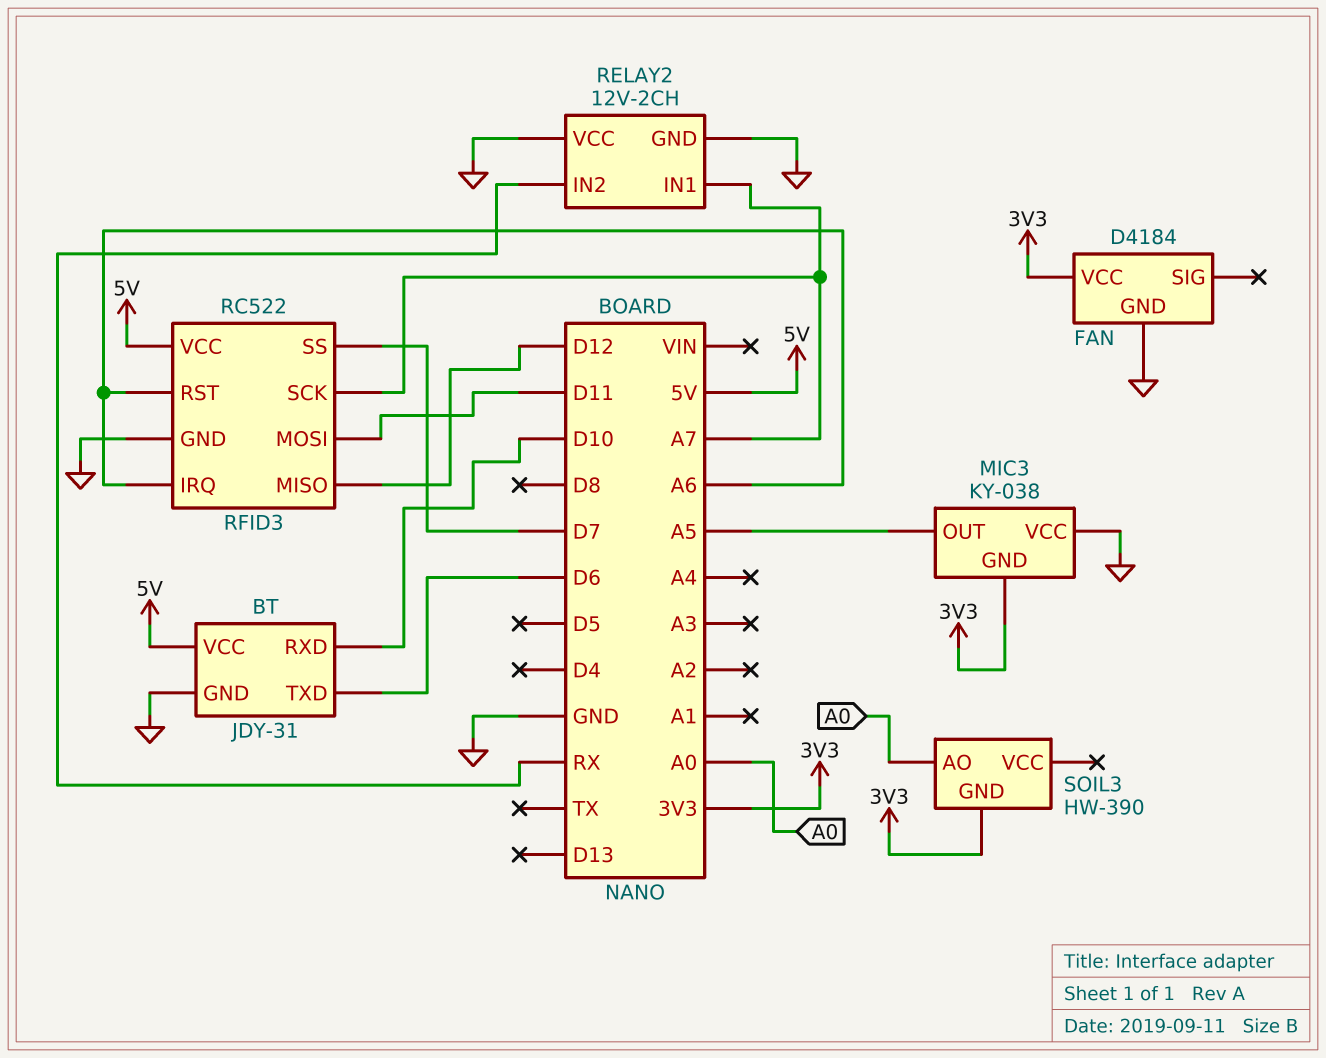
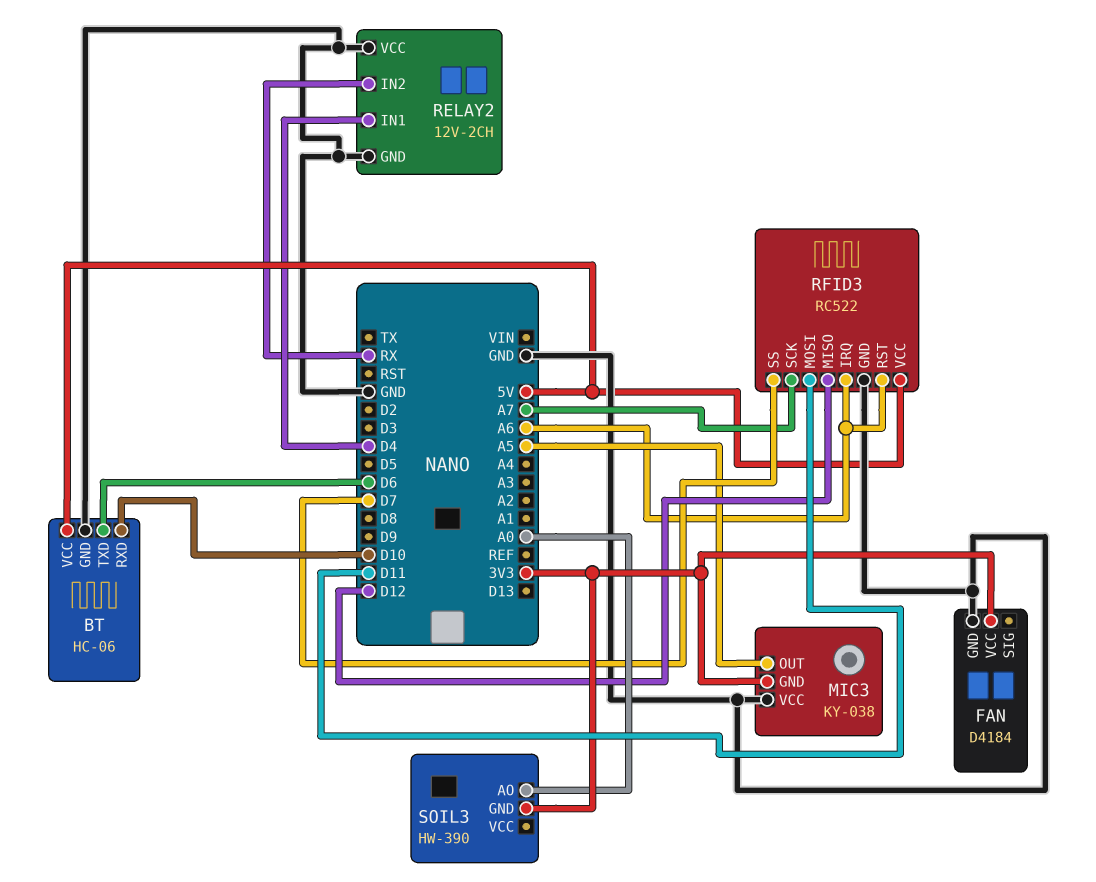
BT: JDY-31 -> HC-06
RELAY2 pin IN1: A7 -> D4

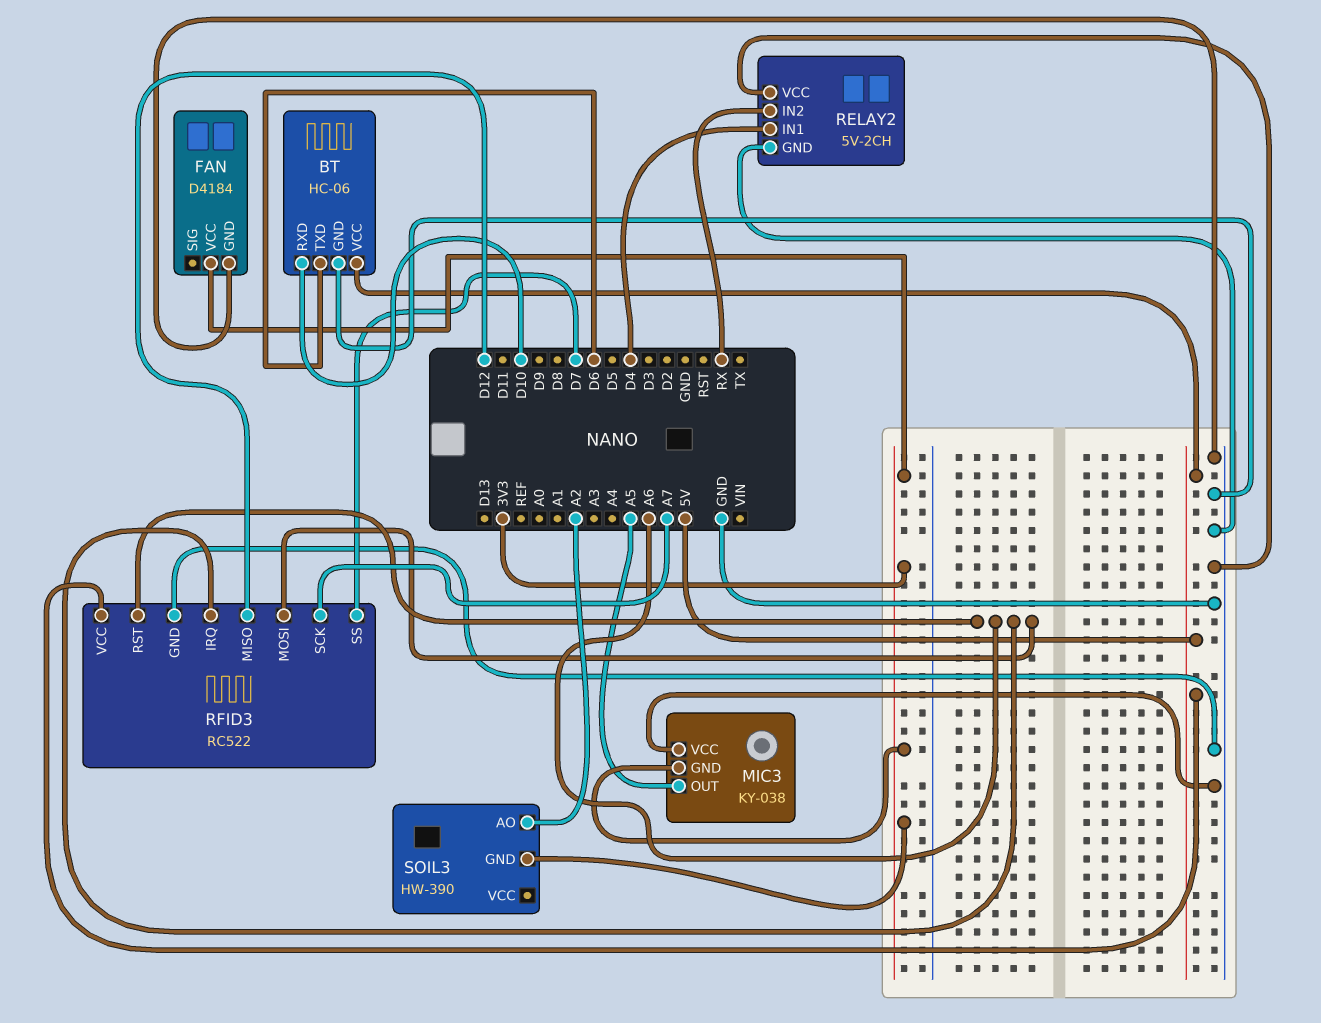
RELAY2: 12V-2CH -> 5V-2CH
RFID3 pin MOSI: D11 -> A6
SOIL3 pin AO: A0 -> A2

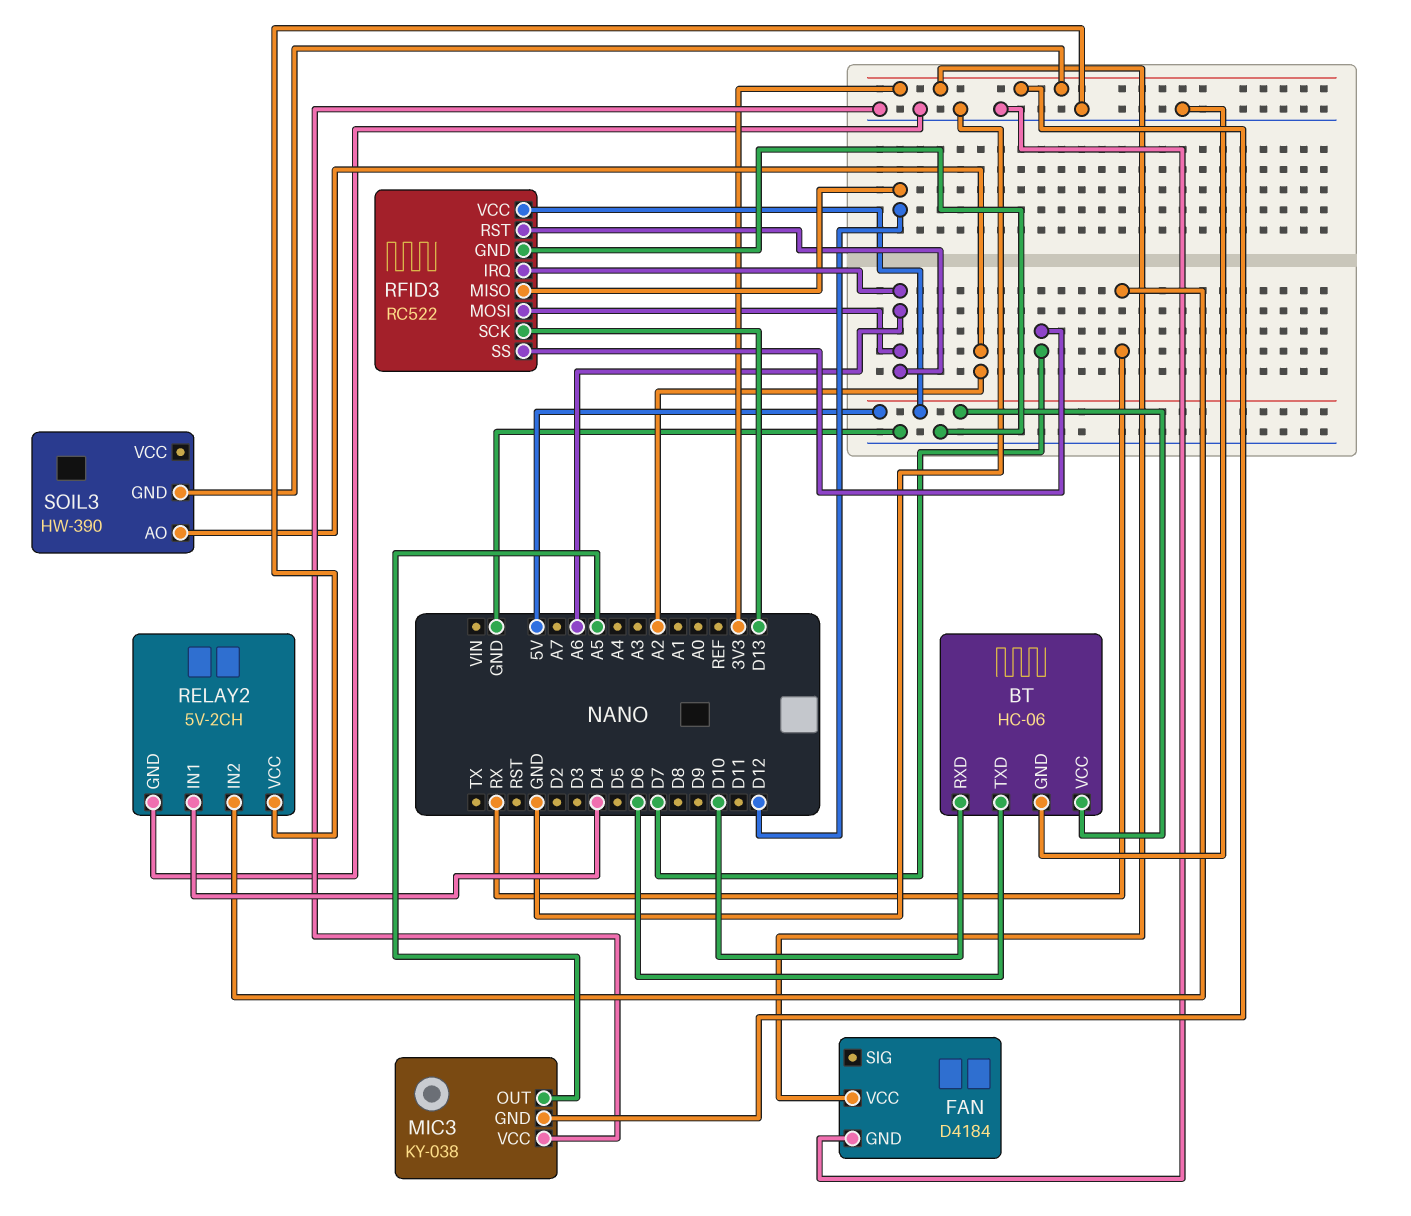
RFID3 pin SCK: A7 -> D13

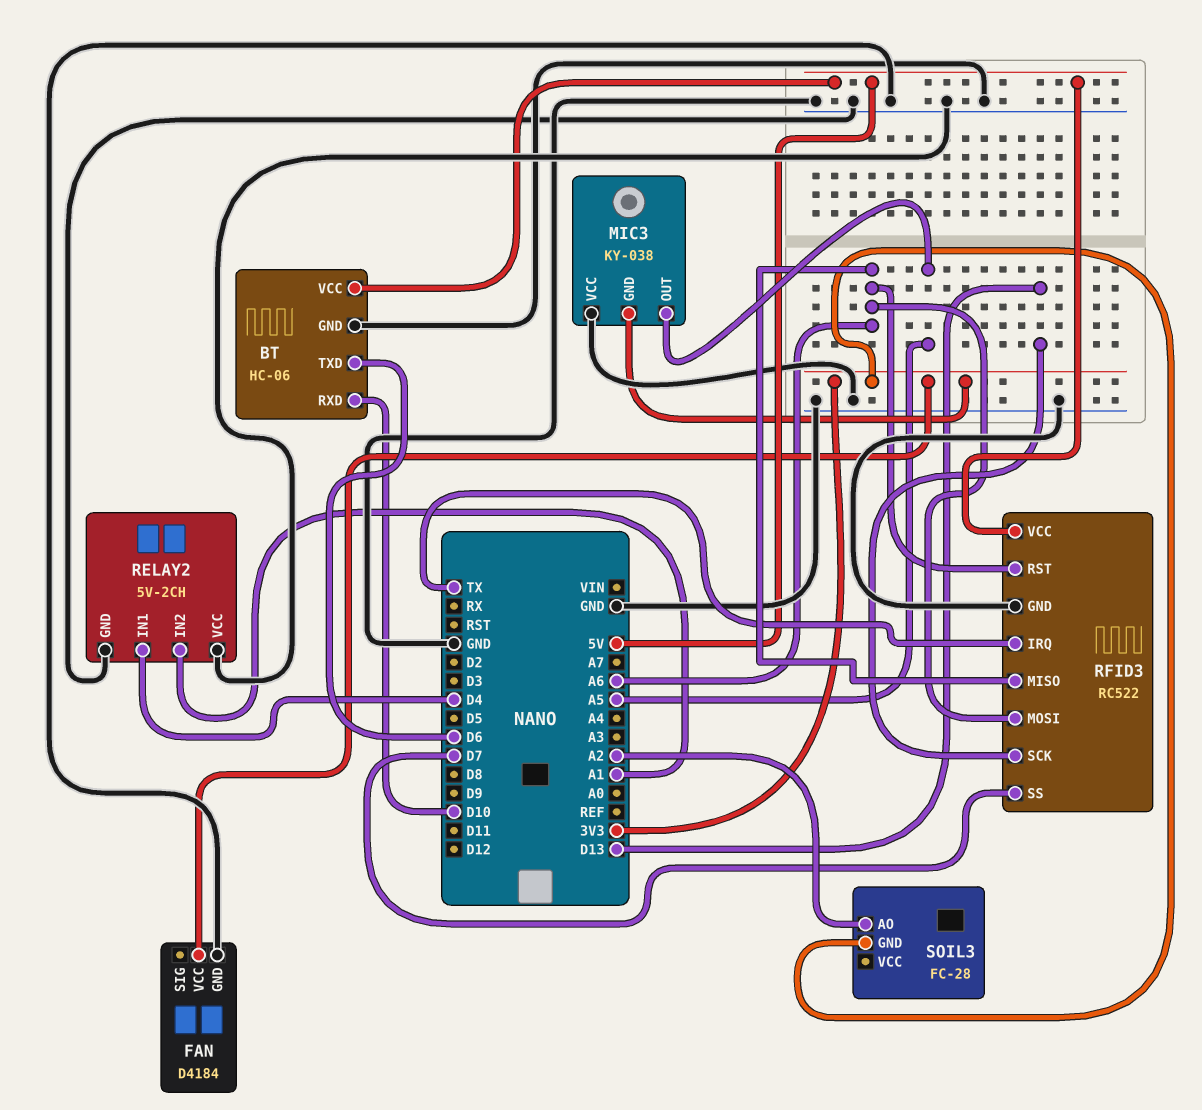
RELAY2 pin IN2: RX -> A1
RFID3 pin IRQ: A6 -> TX
RFID3 pin MISO: D12 -> A6
SOIL3: HW-390 -> FC-28

